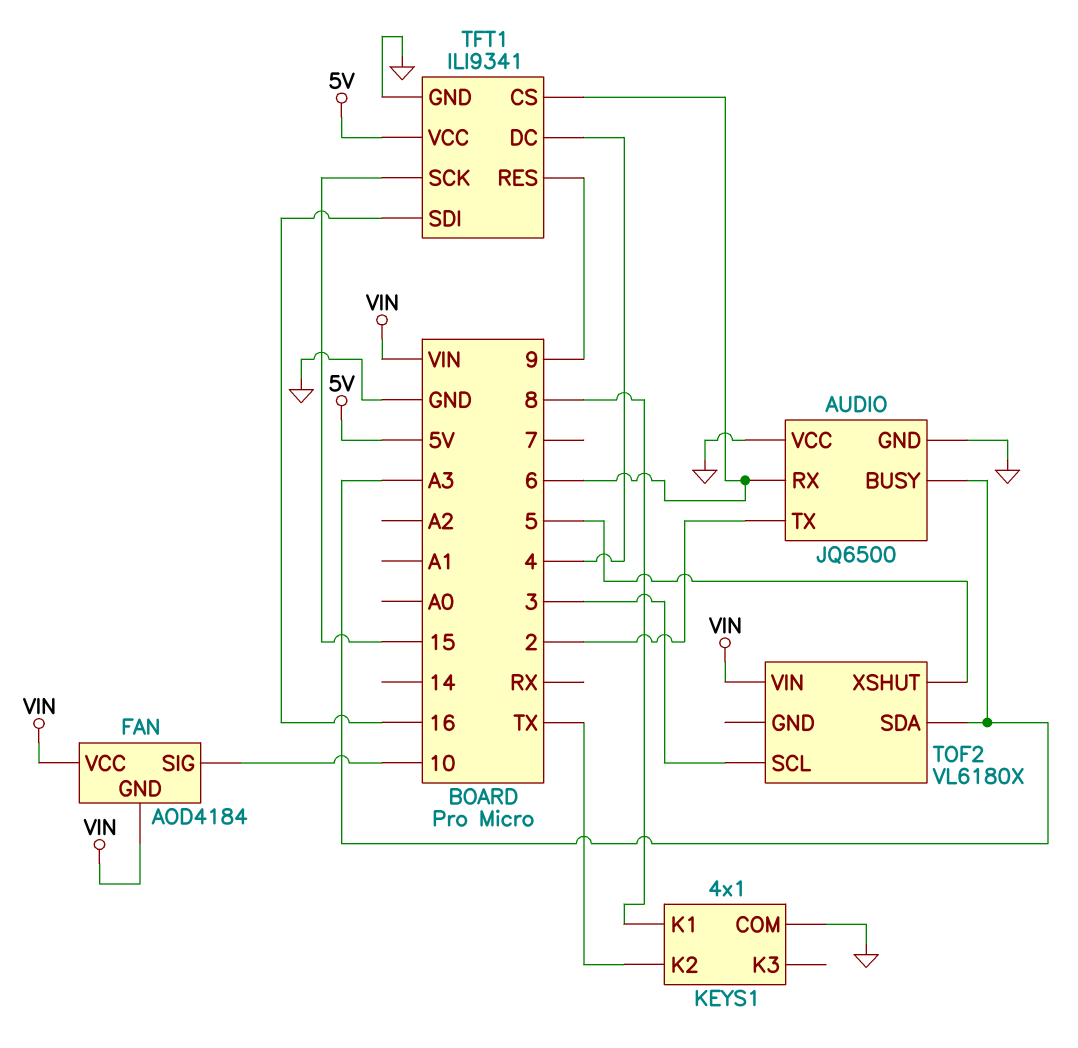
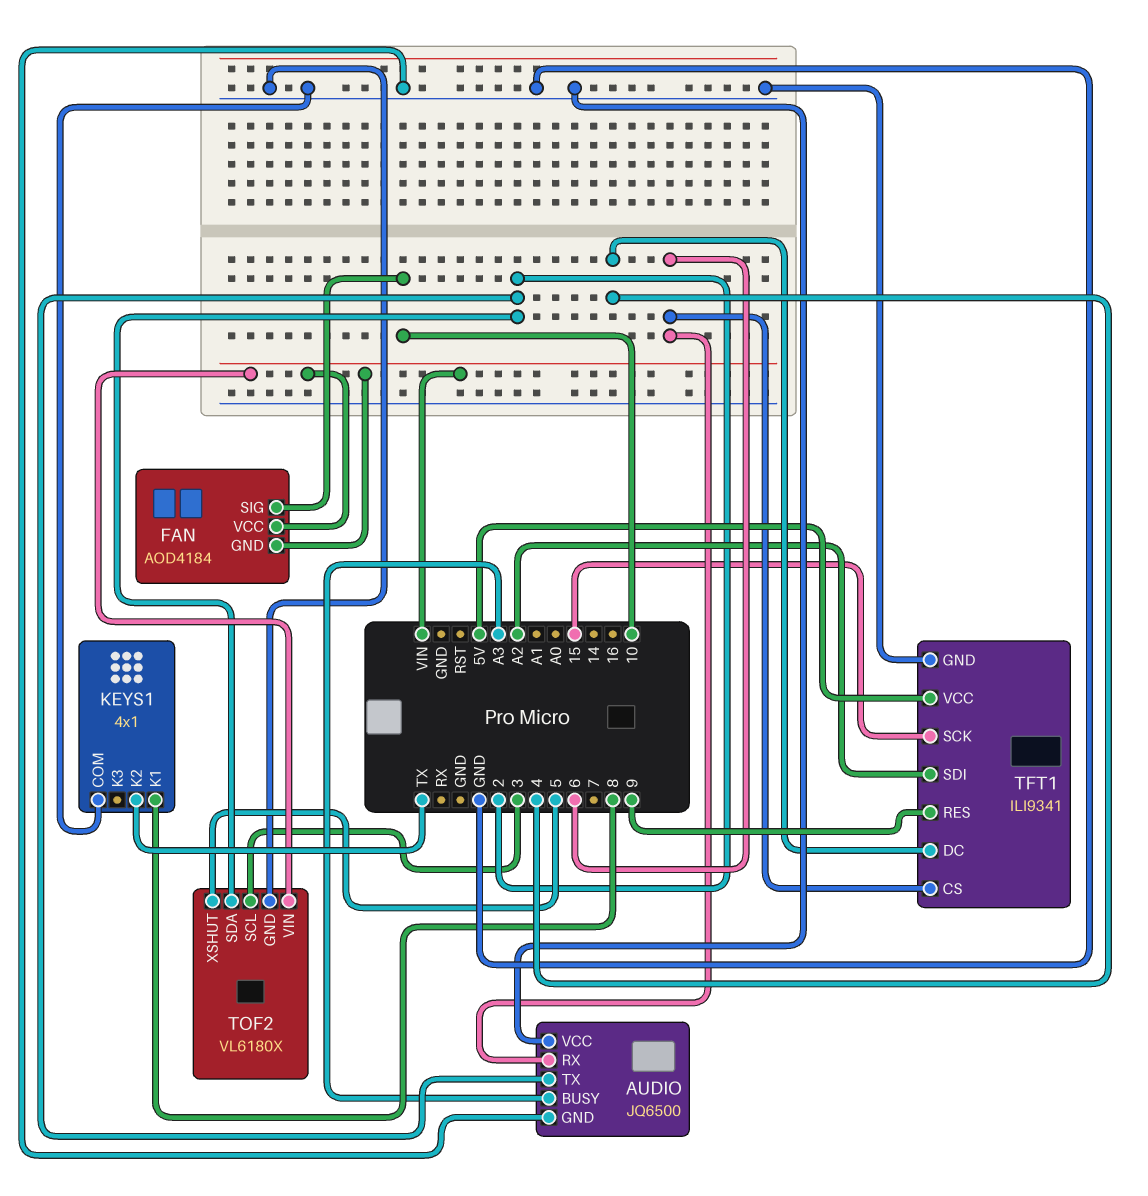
TFT1 pin SDI: 16 -> A2
TOF2 pin GND: none -> GND
TOF2 pin SDA: A3 -> 2

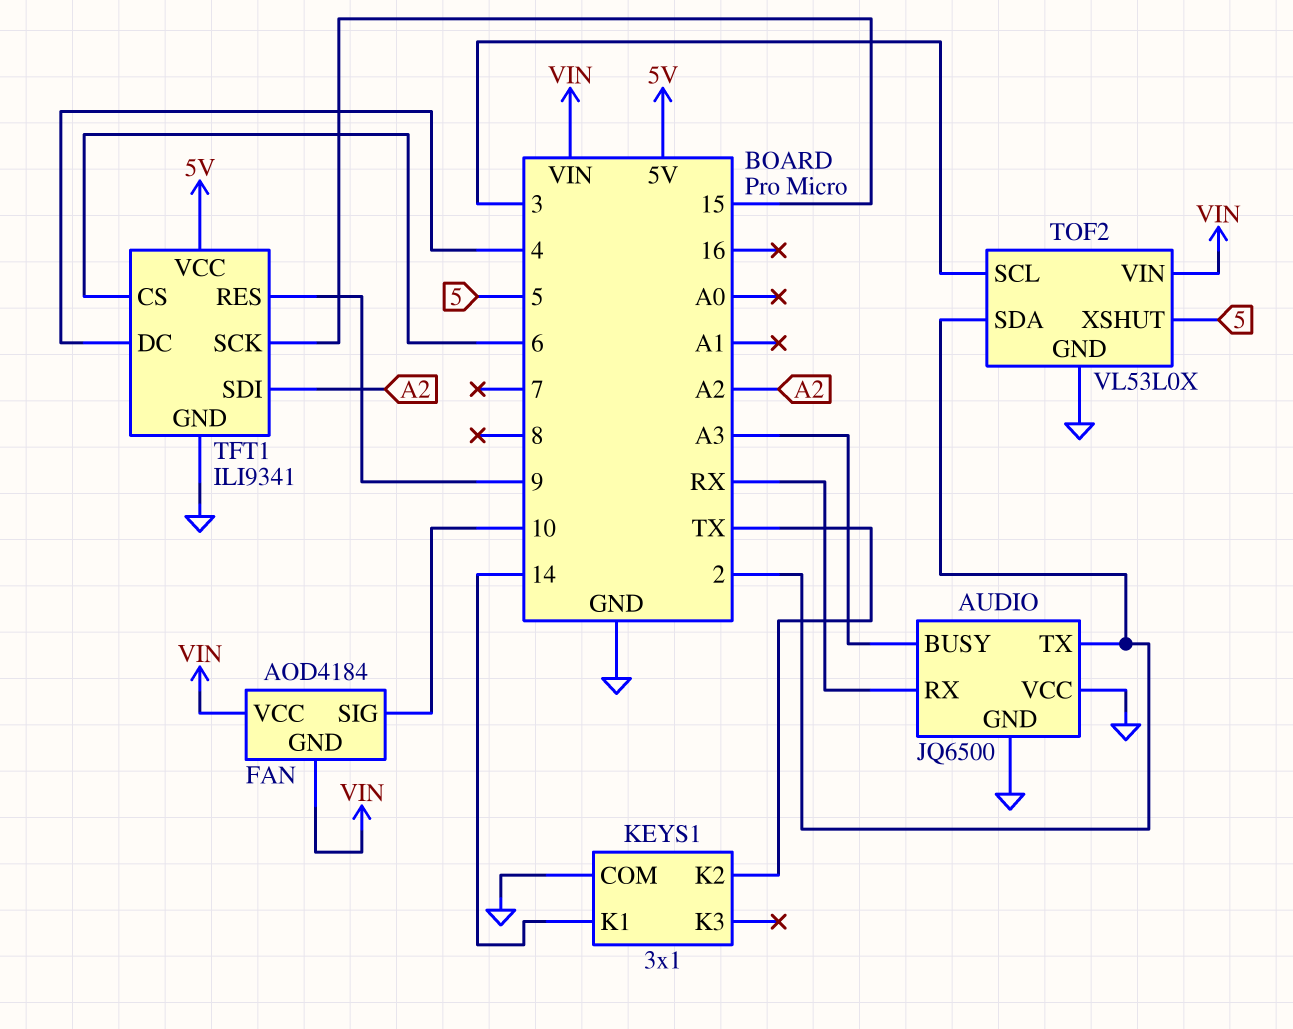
AUDIO pin RX: 6 -> RX
KEYS1: 4x1 -> 3x1
KEYS1 pin K1: 8 -> 14
TOF2: VL6180X -> VL53L0X

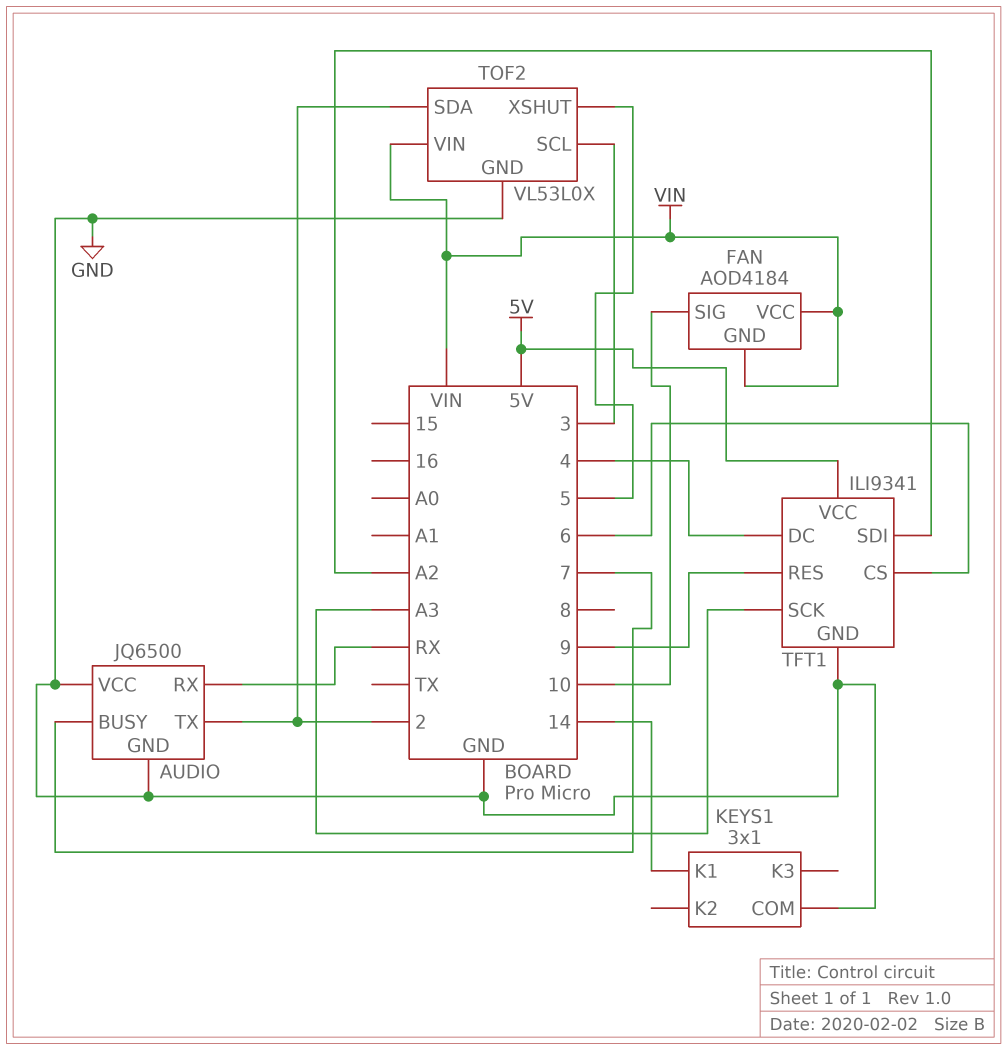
AUDIO pin BUSY: A3 -> 7
KEYS1 pin K2: TX -> none
TFT1 pin SCK: 15 -> A3

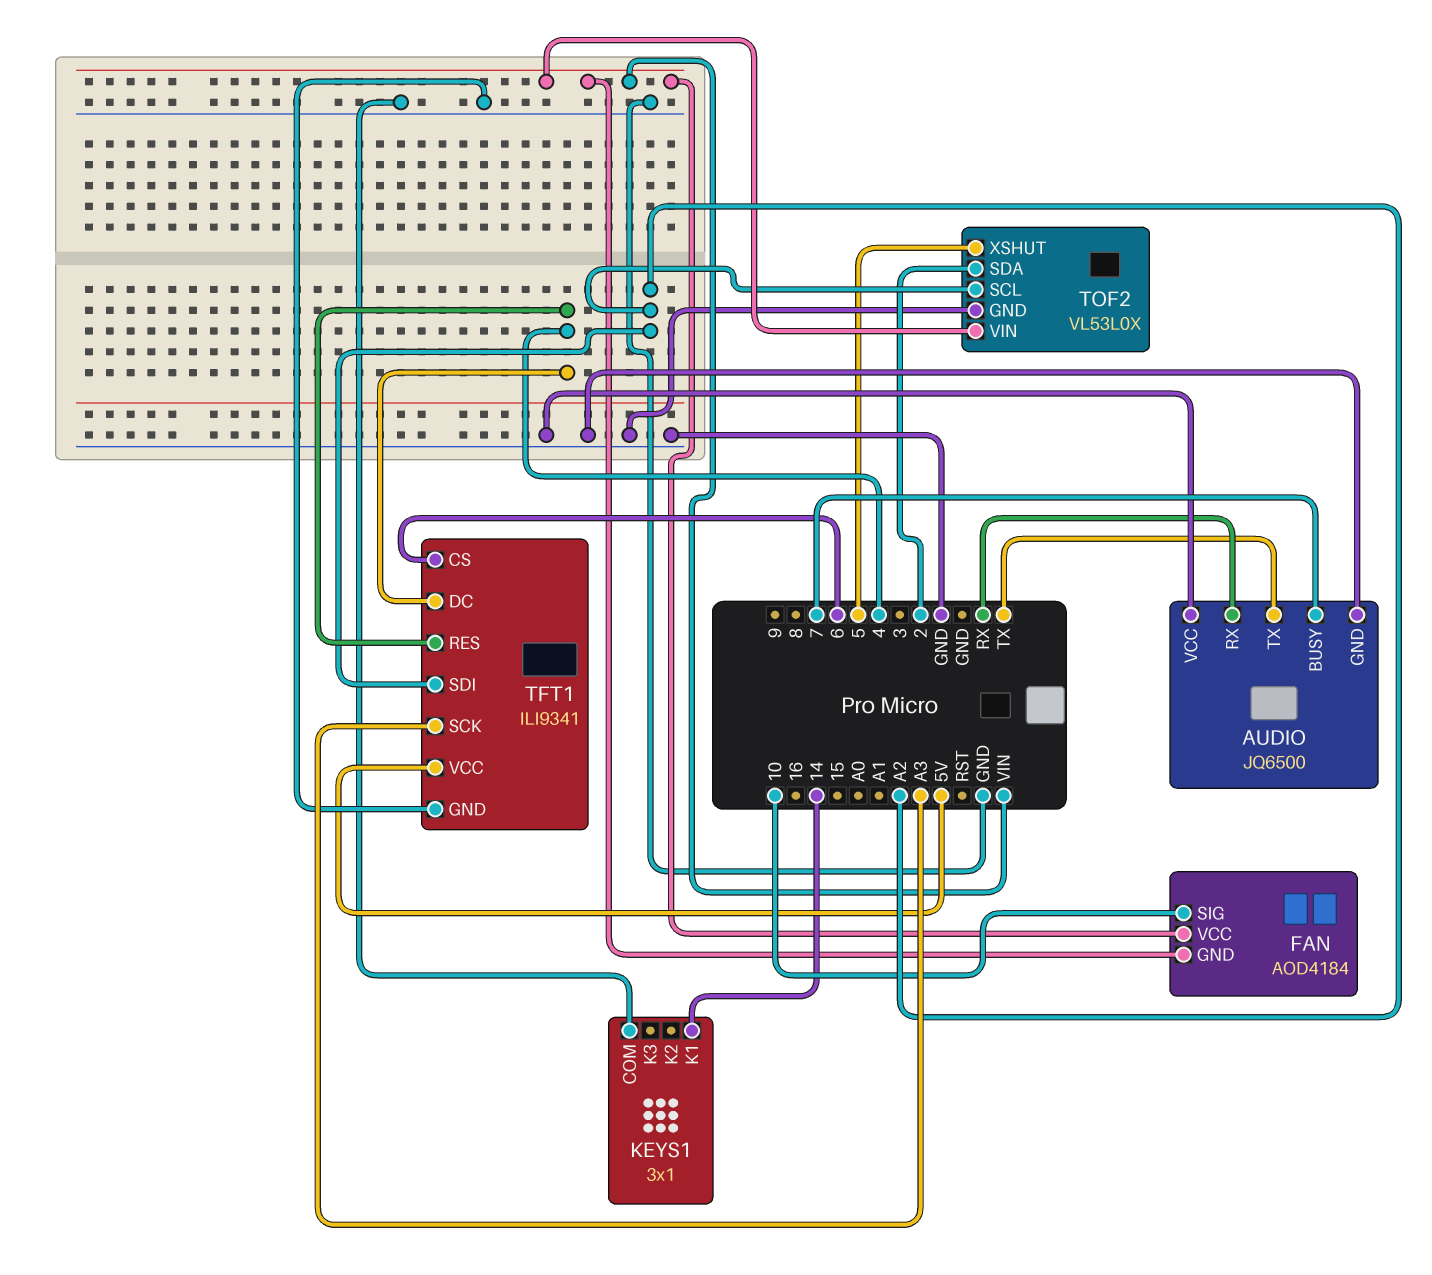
AUDIO pin TX: 2 -> TX
TFT1 pin RES: 9 -> 4
TOF2 pin SCL: 3 -> A2

